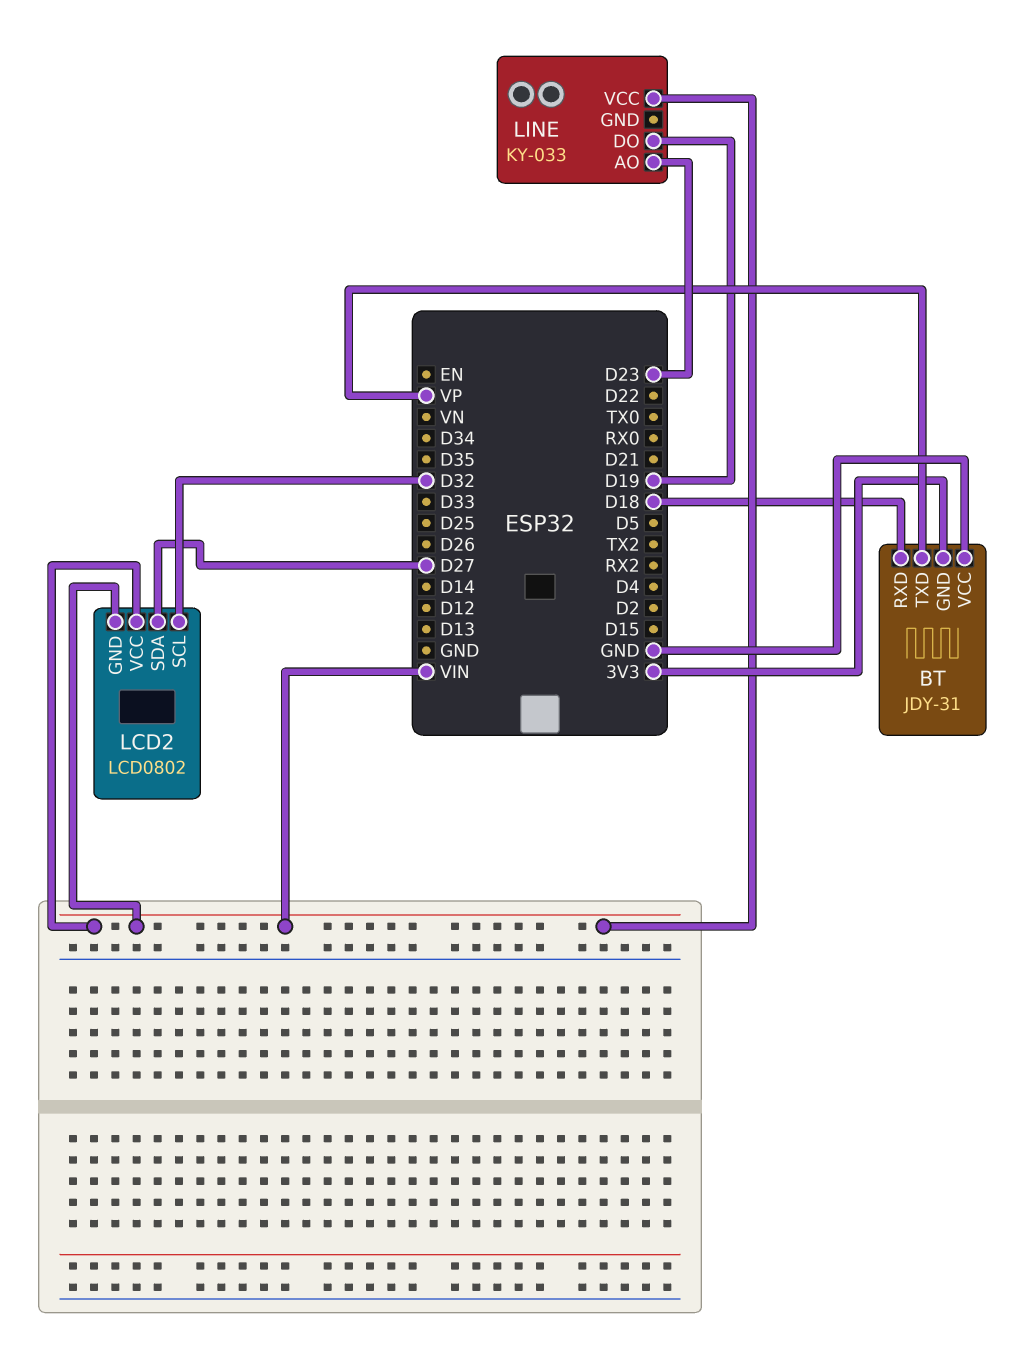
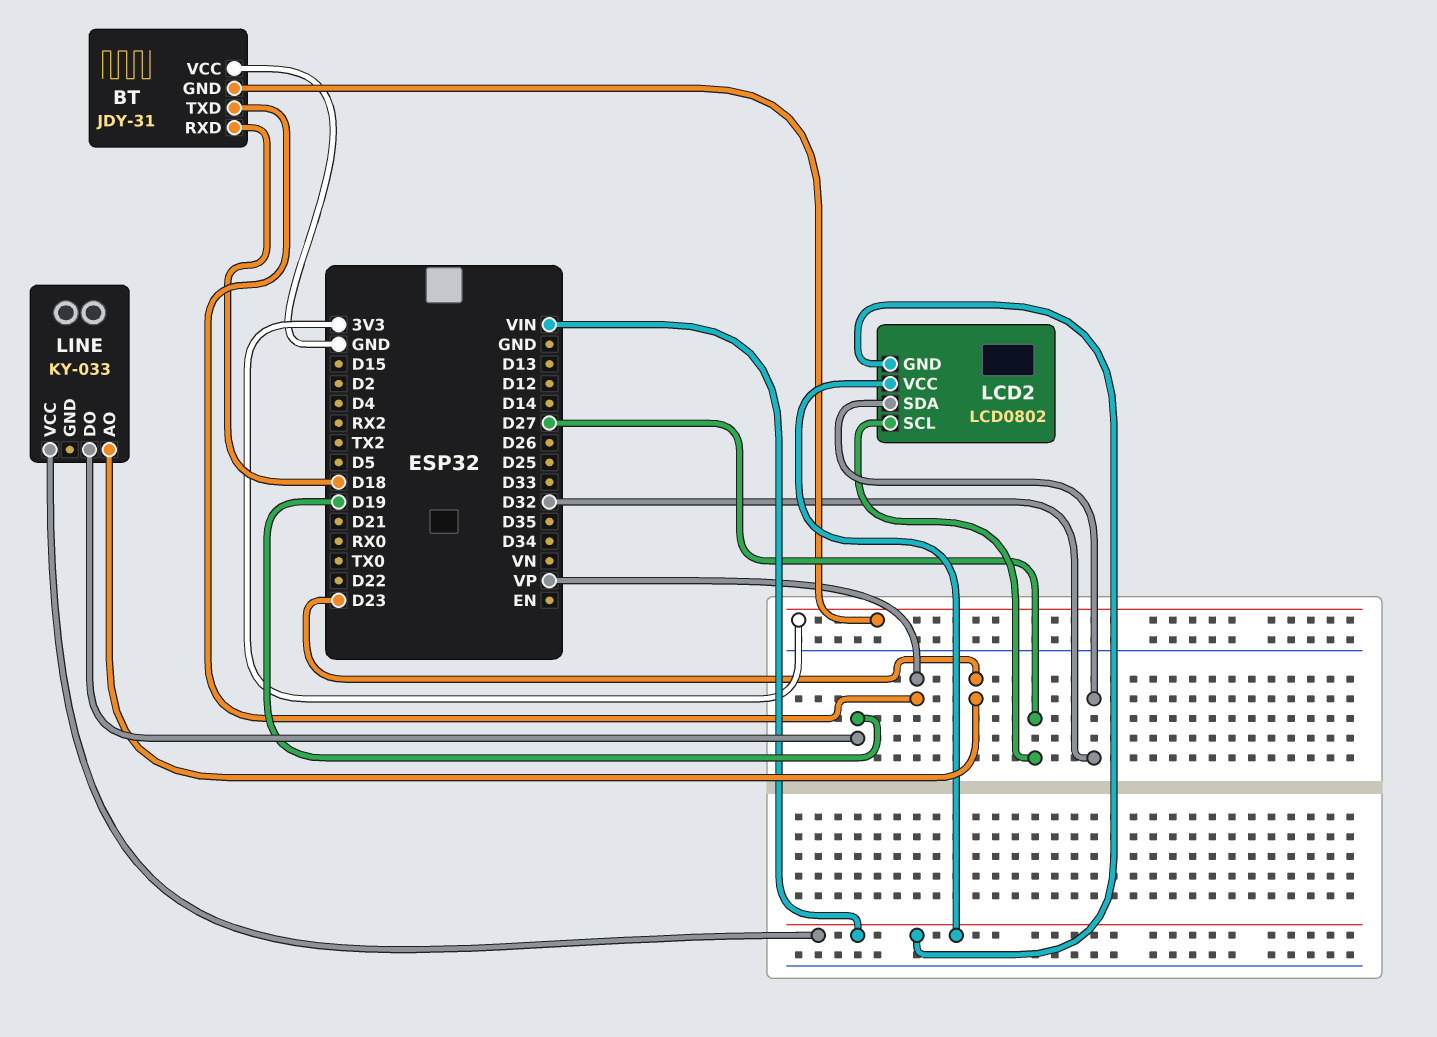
LCD2 pin SCL: D32 -> D27
LCD2 pin SDA: D27 -> D32

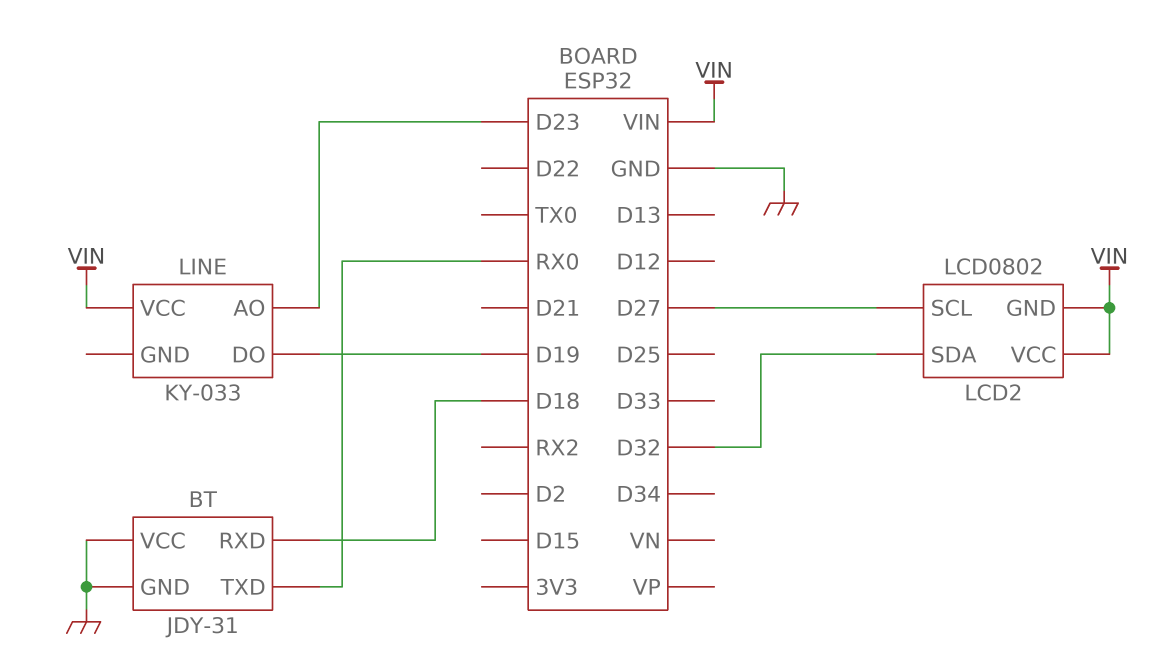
BT pin GND: 3V3 -> GND
BT pin TXD: VP -> RX0

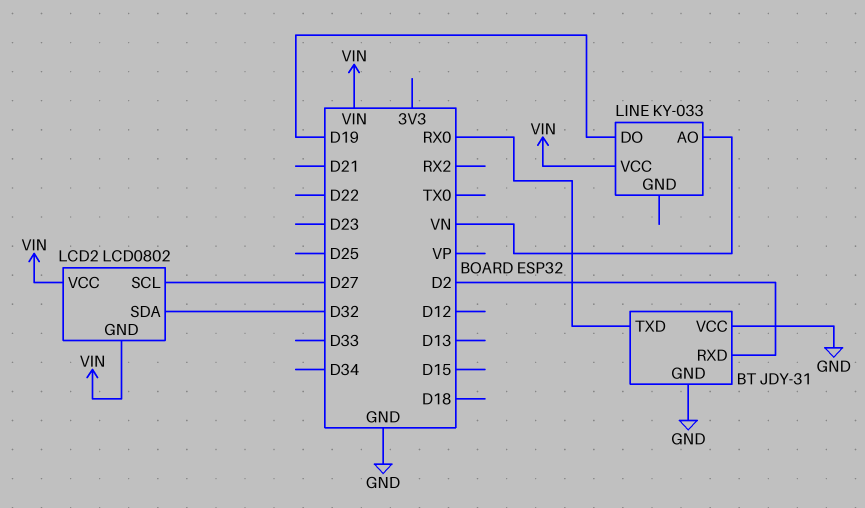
BT pin RXD: D18 -> D2
LINE pin AO: D23 -> VN

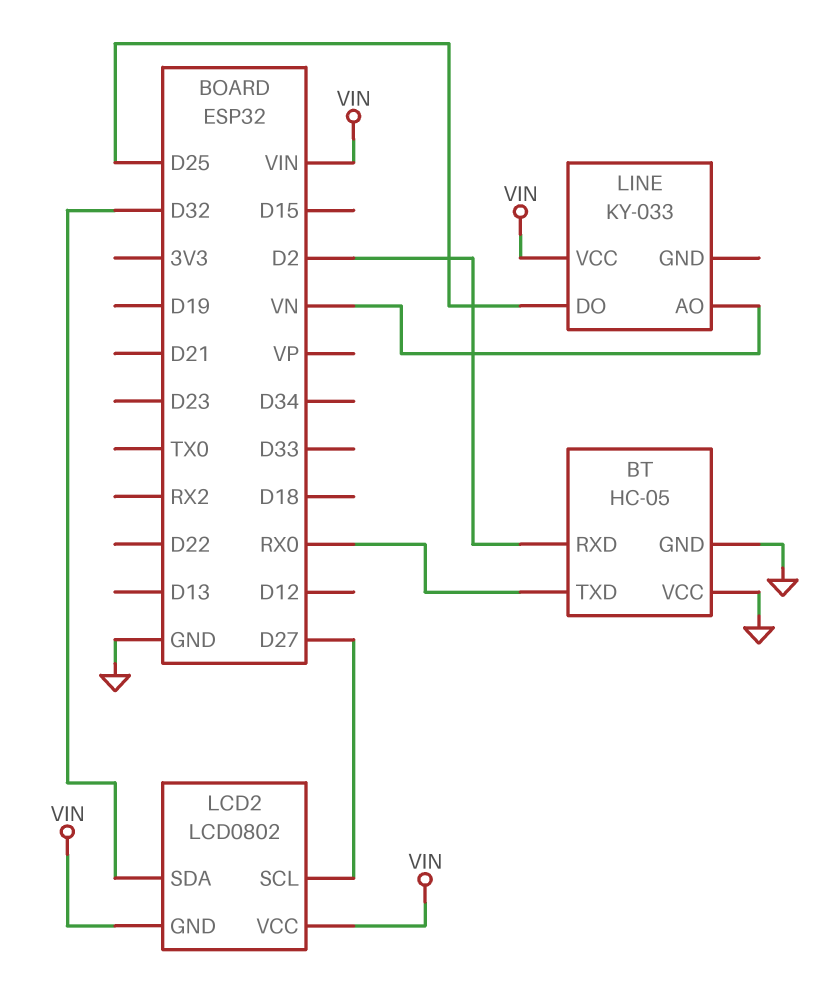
BT: JDY-31 -> HC-05
LINE pin DO: D19 -> D25

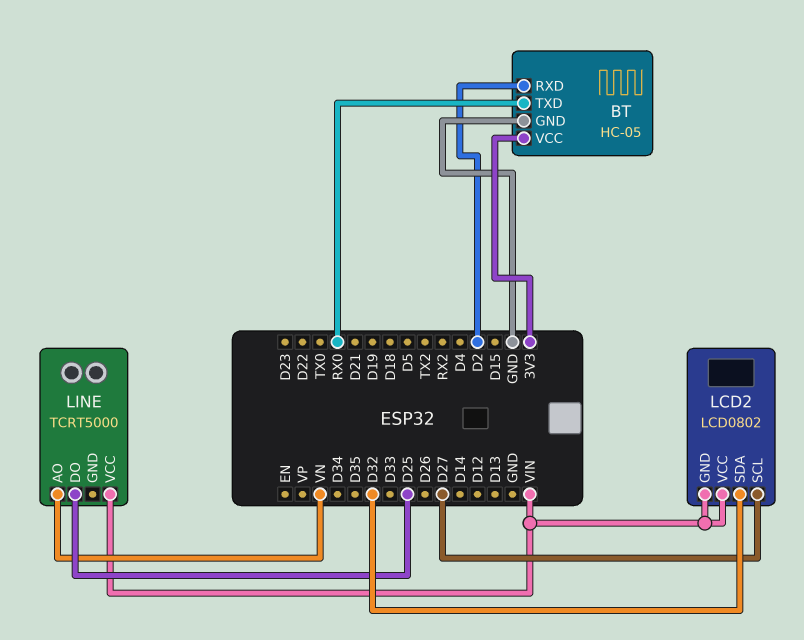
BT pin VCC: GND -> 3V3
LINE: KY-033 -> TCRT5000

